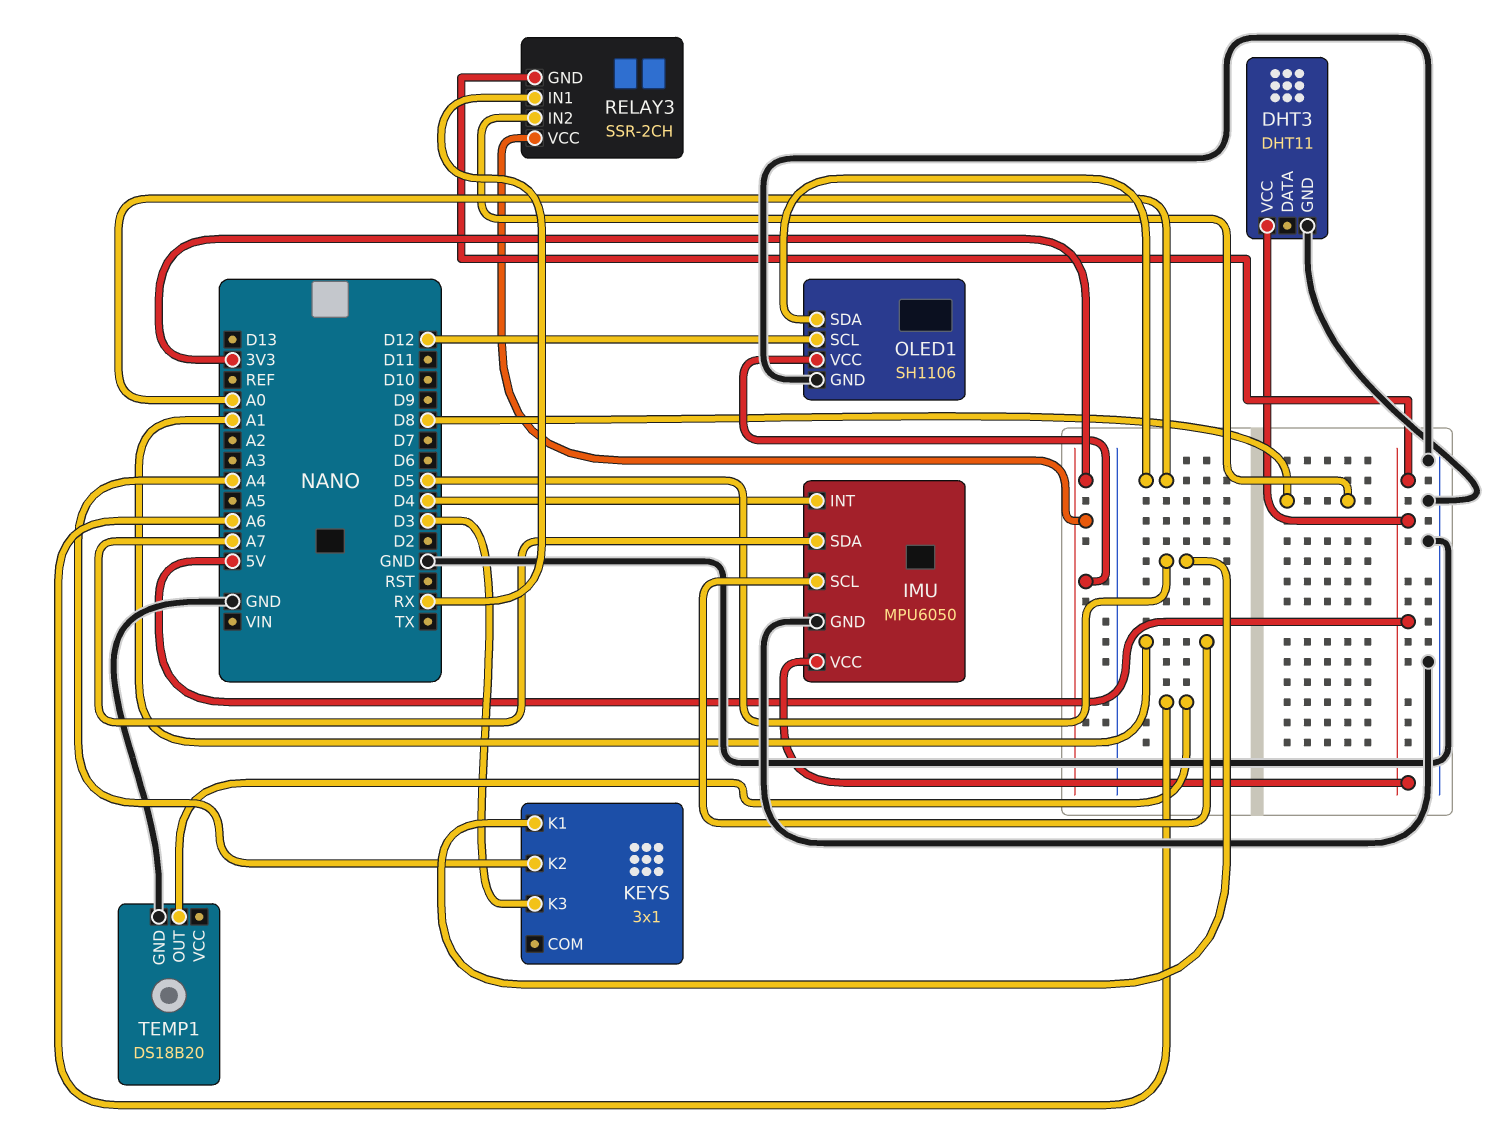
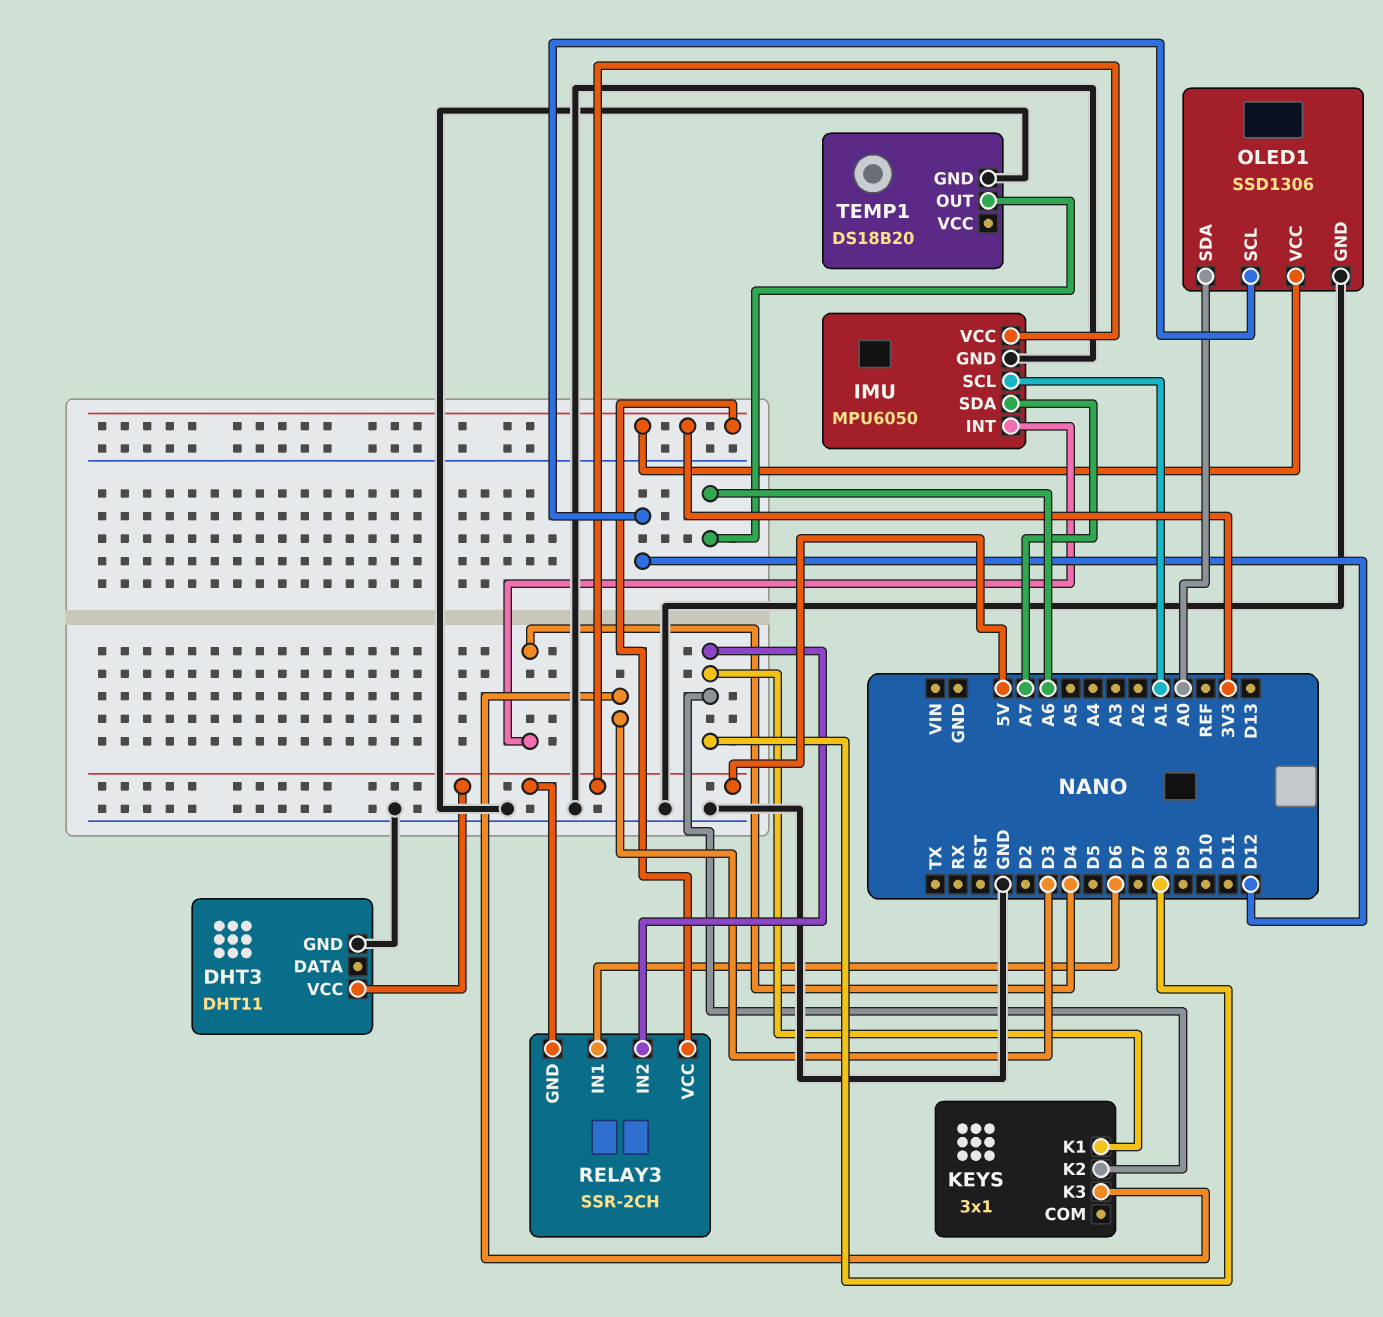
KEYS pin K1: D5 -> D8
KEYS pin K2: A4 -> D8
OLED1: SH1106 -> SSD1306
RELAY3 pin IN1: RX -> D6

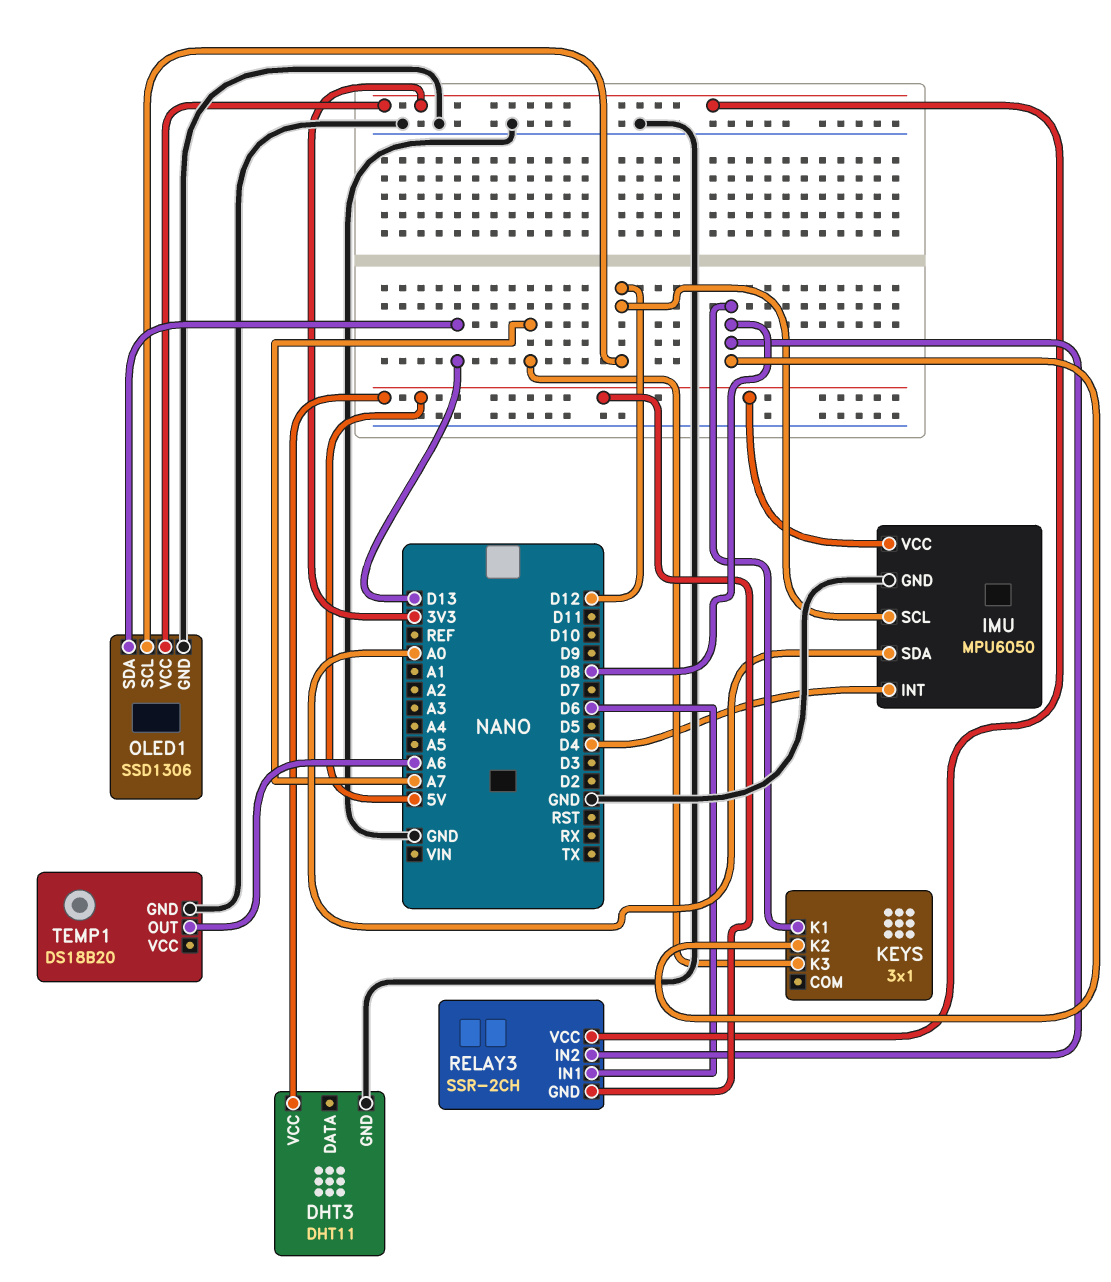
IMU pin SCL: A1 -> D12
IMU pin SDA: A7 -> A0
KEYS pin K3: D3 -> A7
OLED1 pin SDA: A0 -> D13

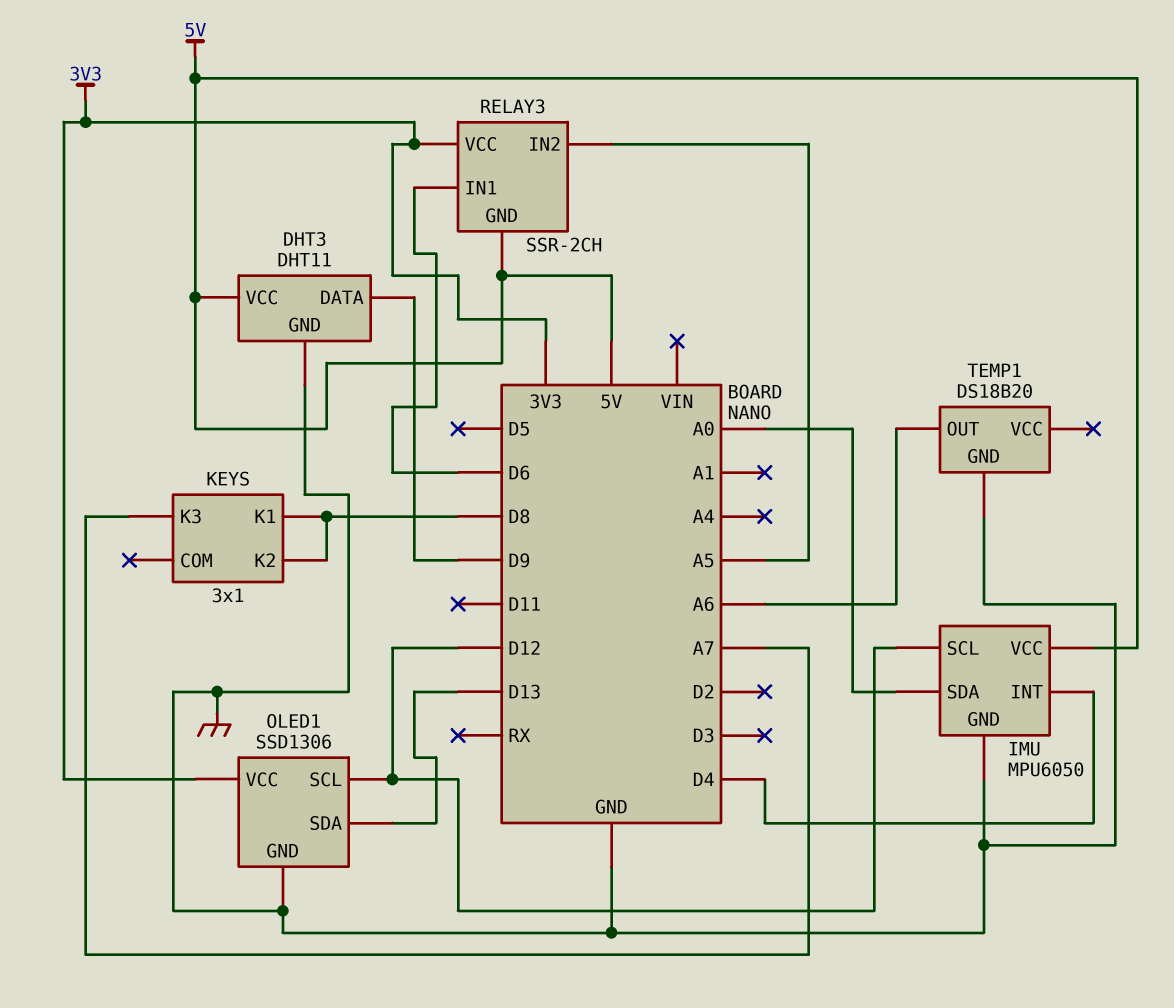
DHT3 pin DATA: none -> D9
RELAY3 pin IN2: D8 -> A5

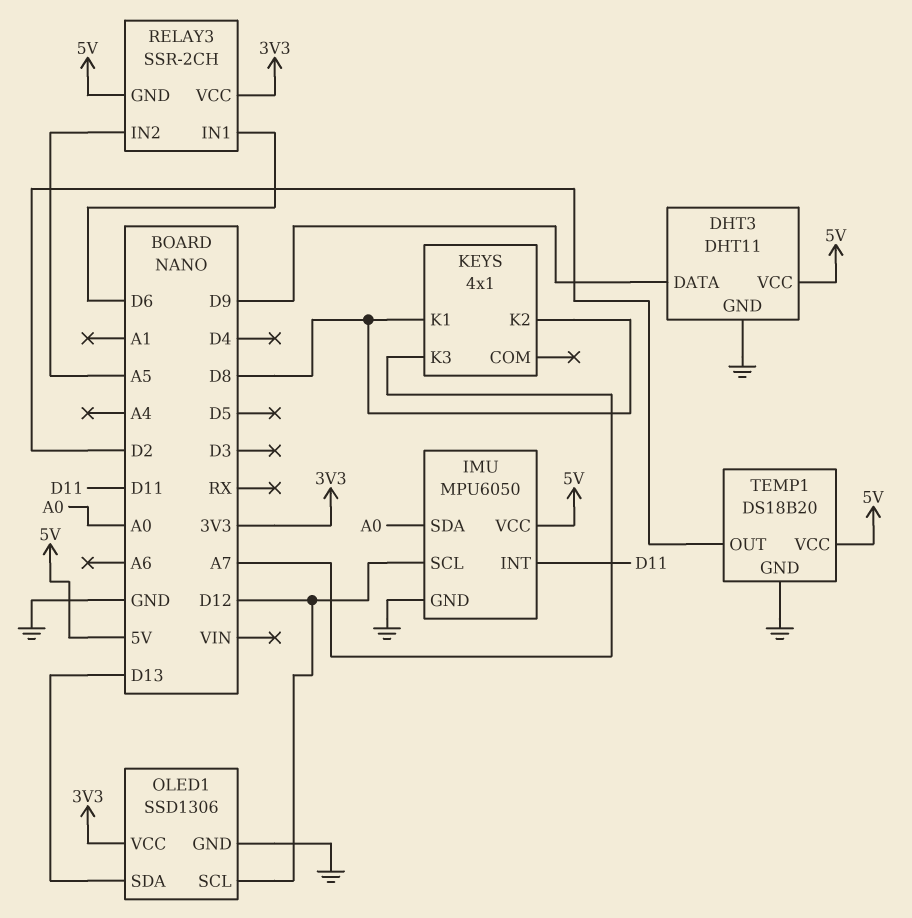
IMU pin INT: D4 -> D11
KEYS: 3x1 -> 4x1
TEMP1 pin OUT: A6 -> D2
TEMP1 pin VCC: none -> 5V

